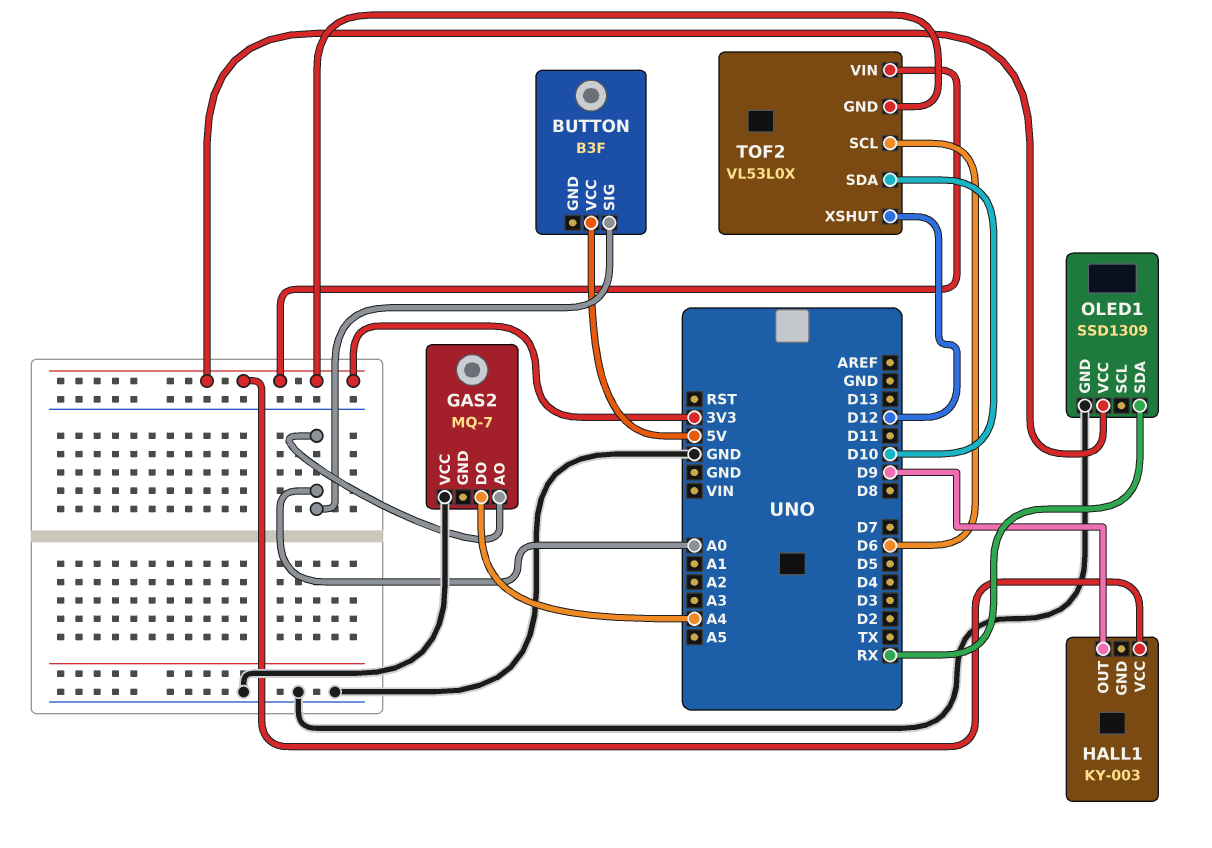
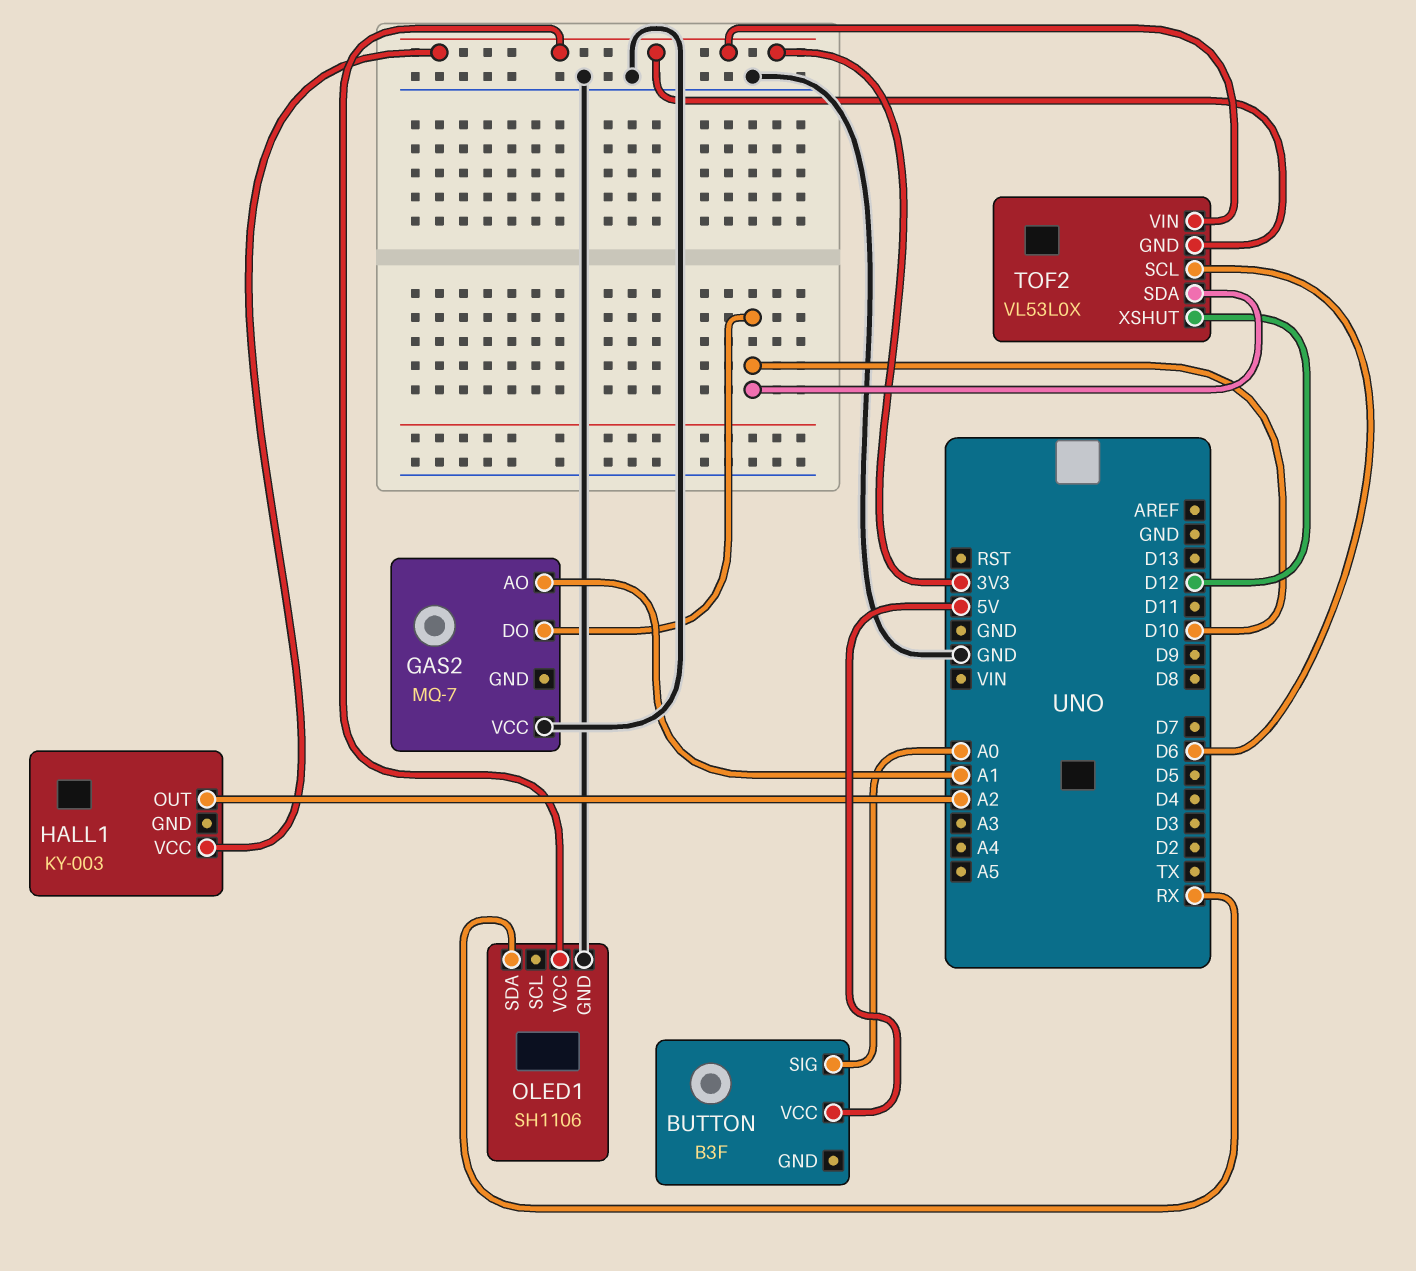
GAS2 pin AO: A0 -> A1
GAS2 pin DO: A4 -> D10
HALL1 pin OUT: D9 -> A2
OLED1: SSD1309 -> SH1106

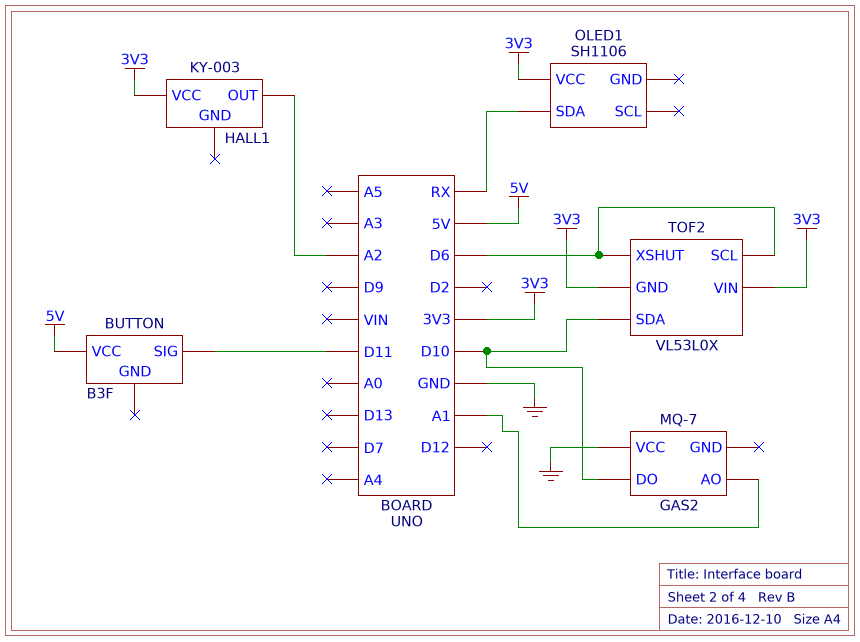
BUTTON pin SIG: A0 -> D11
OLED1 pin GND: GND -> none
TOF2 pin XSHUT: D12 -> D6

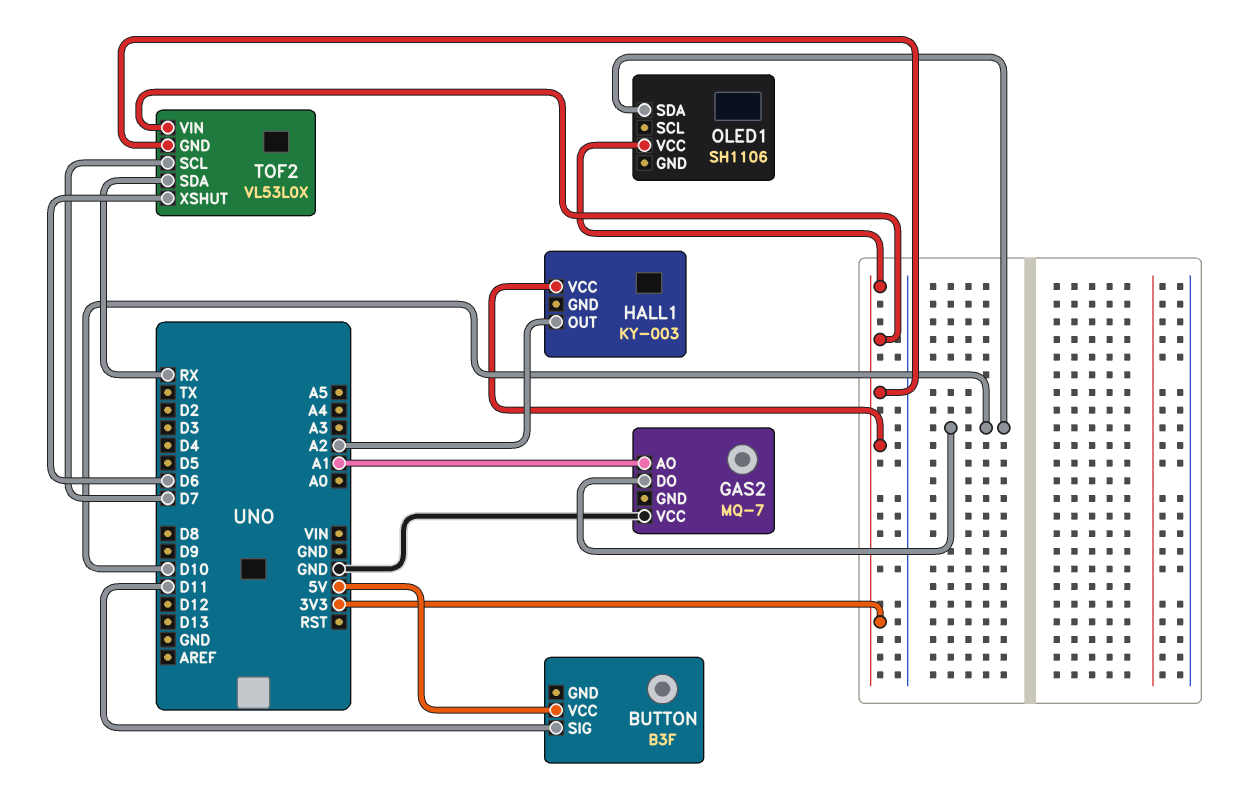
OLED1 pin SDA: RX -> D10
TOF2 pin SCL: D6 -> D7
TOF2 pin SDA: D10 -> RX

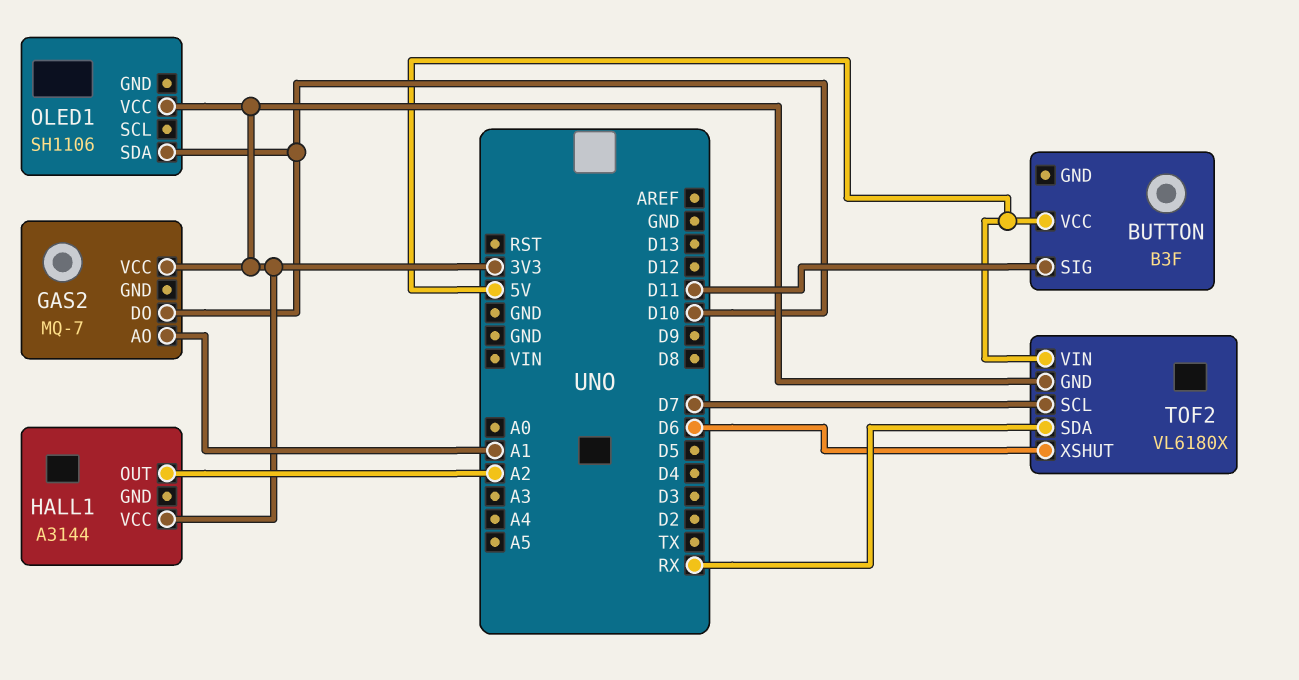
GAS2 pin VCC: GND -> 3V3
HALL1: KY-003 -> A3144
TOF2: VL53L0X -> VL6180X
TOF2 pin VIN: 3V3 -> 5V

